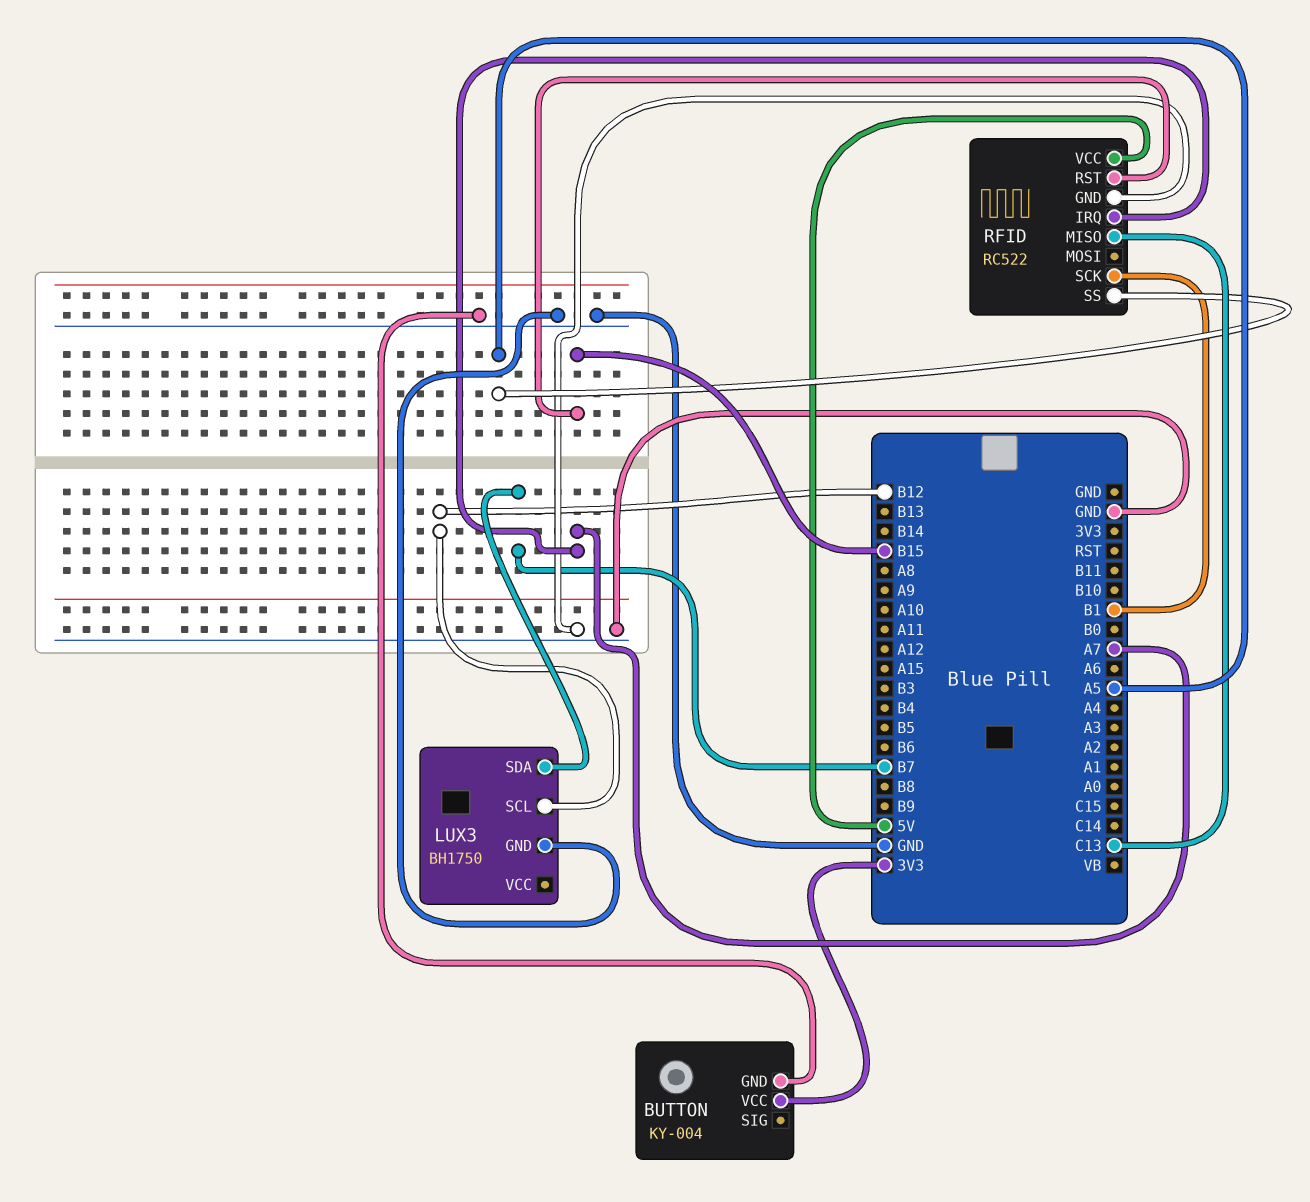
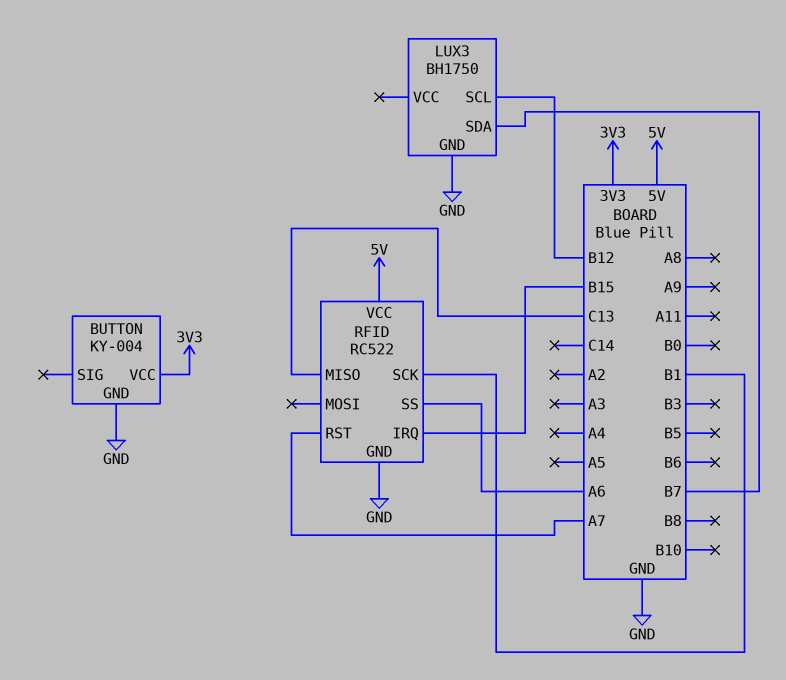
RFID pin IRQ: A7 -> B15
RFID pin RST: B15 -> A7
RFID pin SS: A5 -> A6

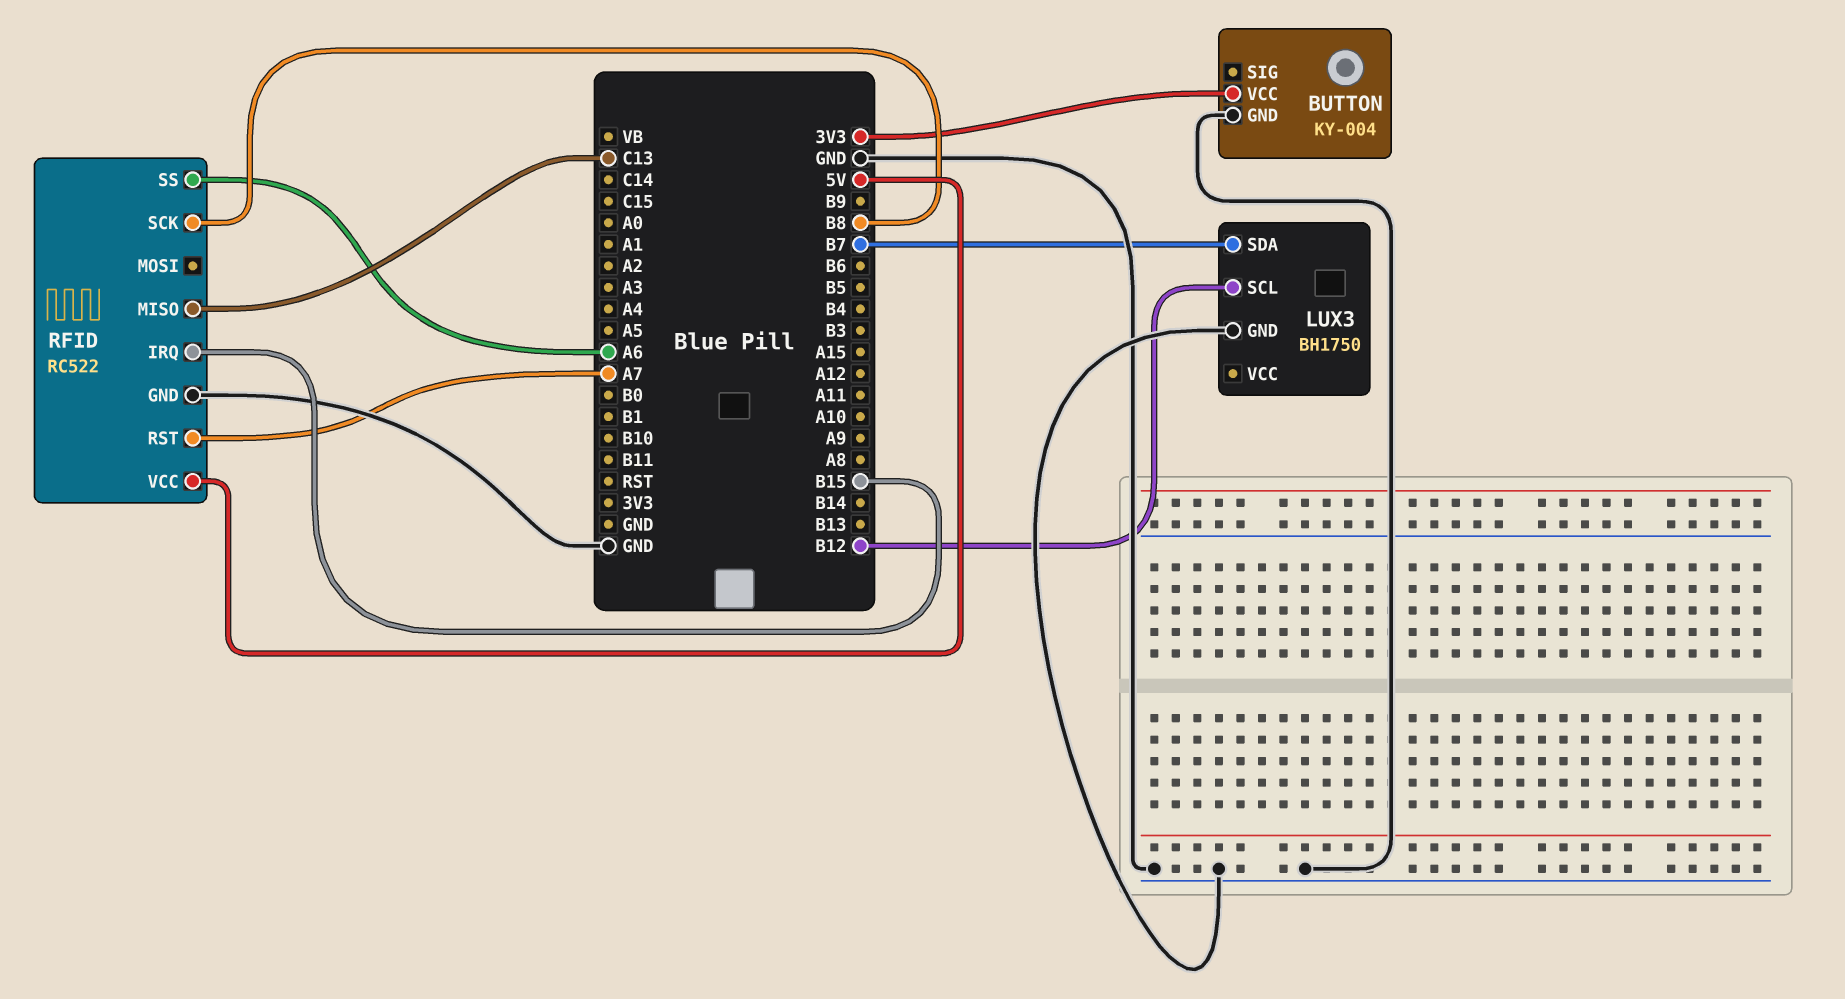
RFID pin SCK: B1 -> B8

